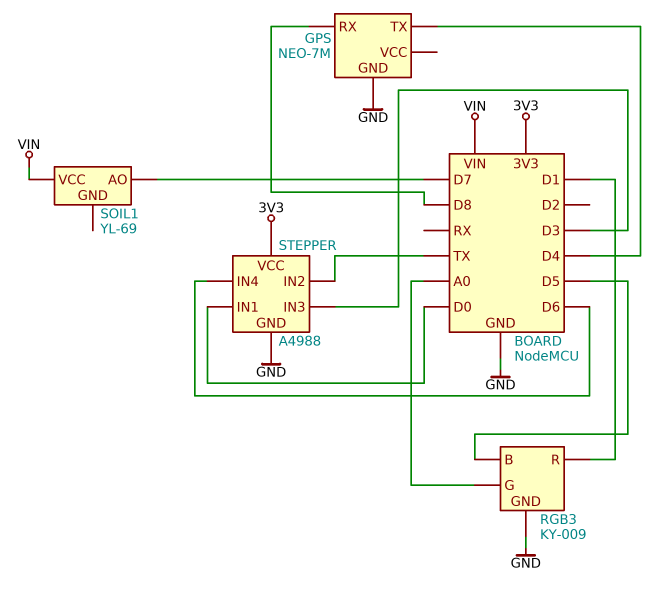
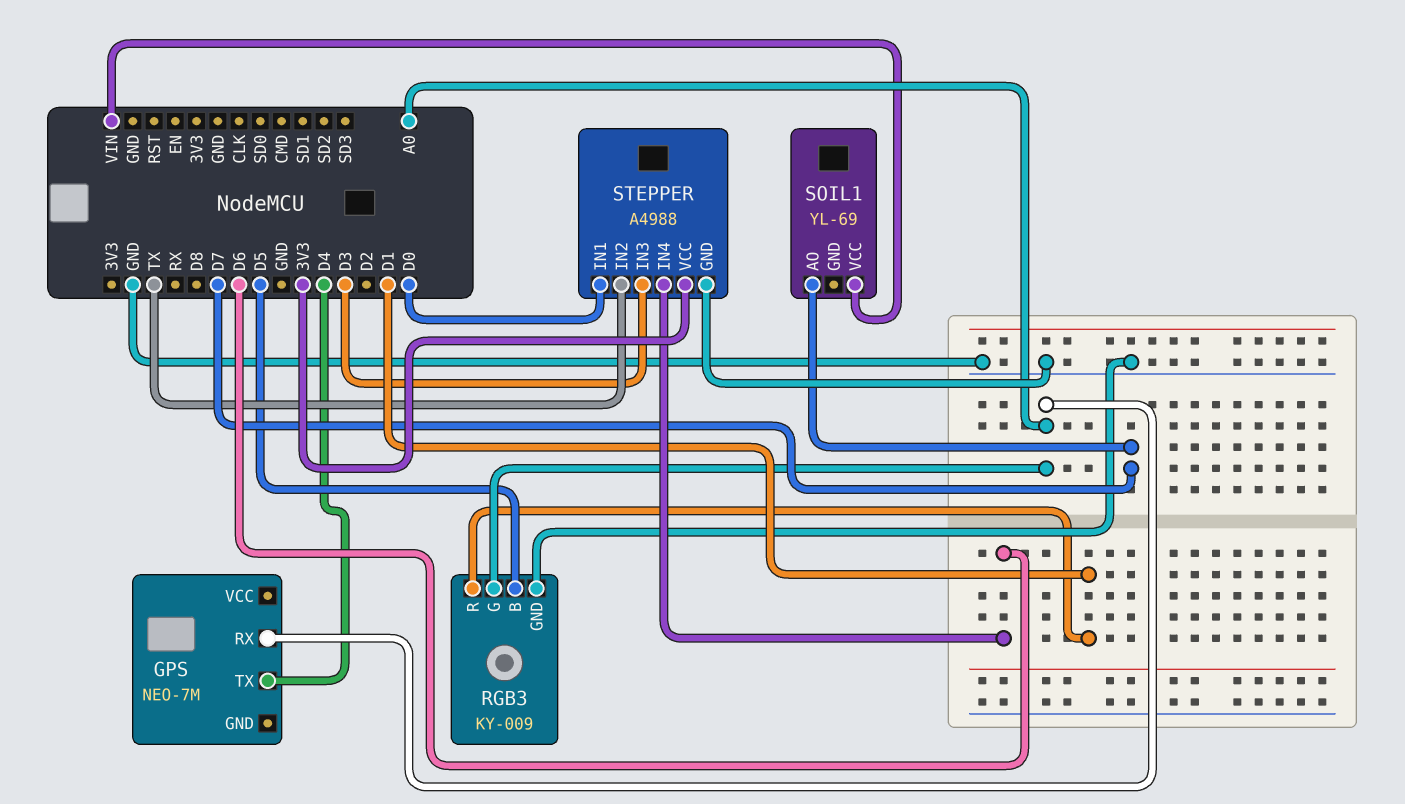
GPS pin GND: GND -> none
GPS pin RX: D8 -> A0

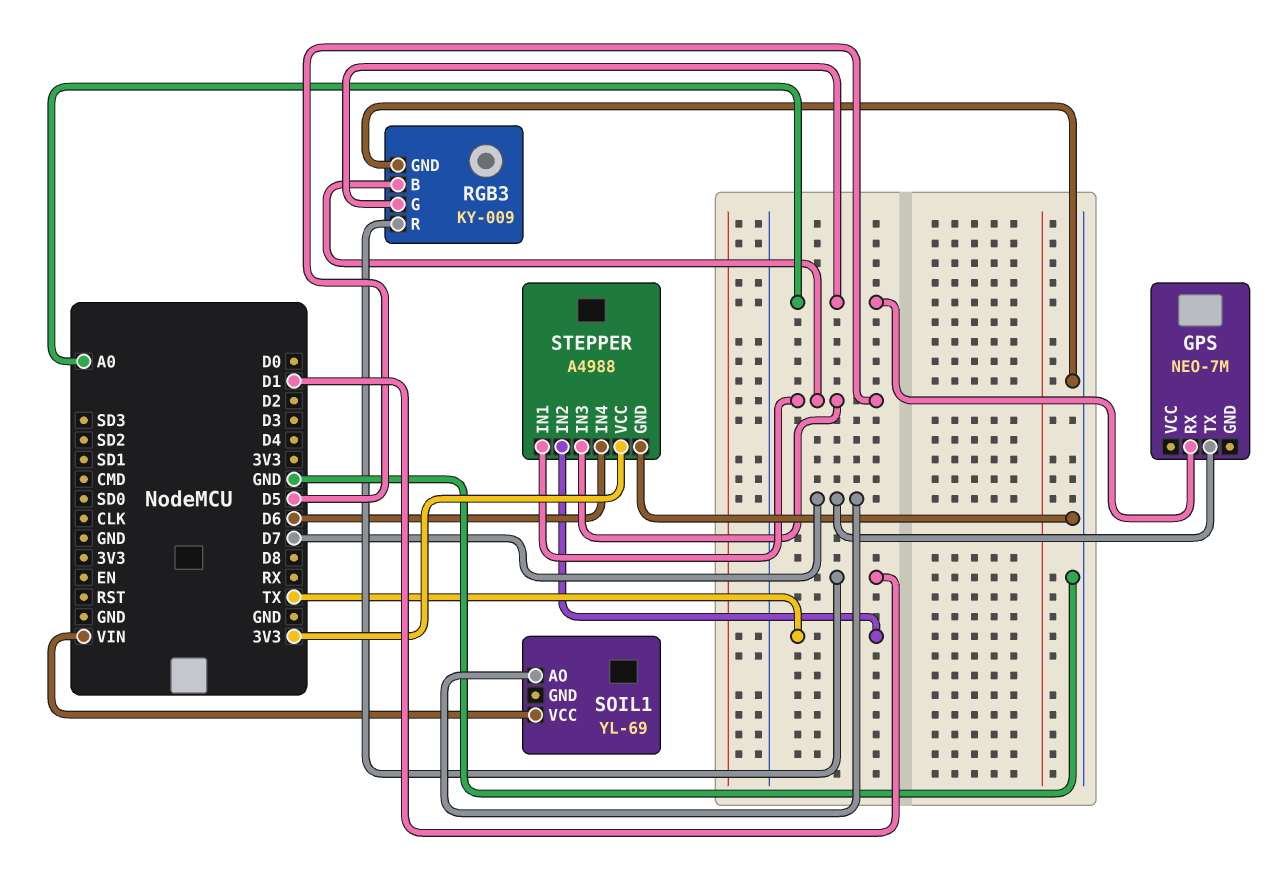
GPS pin TX: D4 -> D7
STEPPER pin IN1: D0 -> D5
STEPPER pin IN3: D3 -> D5

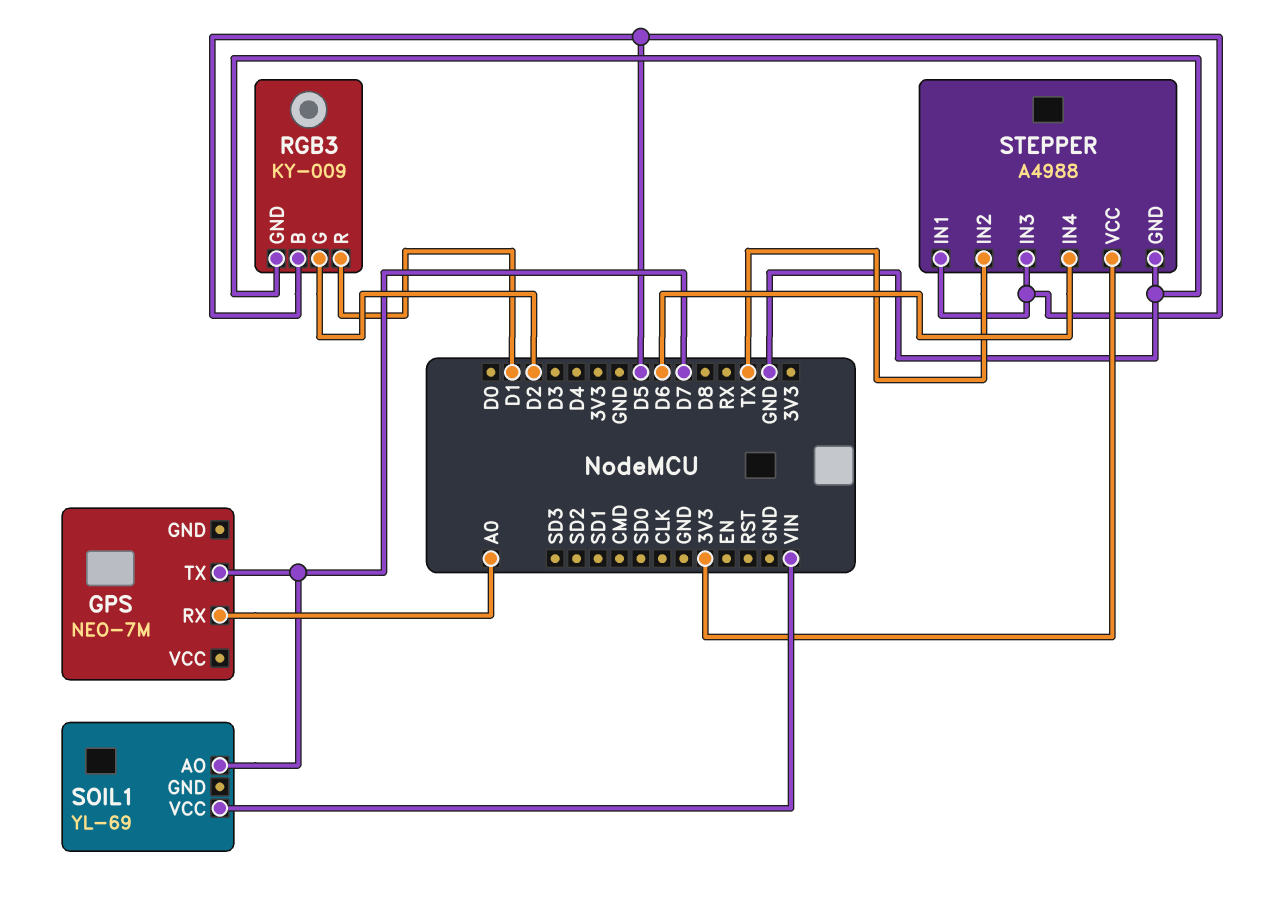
RGB3 pin G: A0 -> D2

